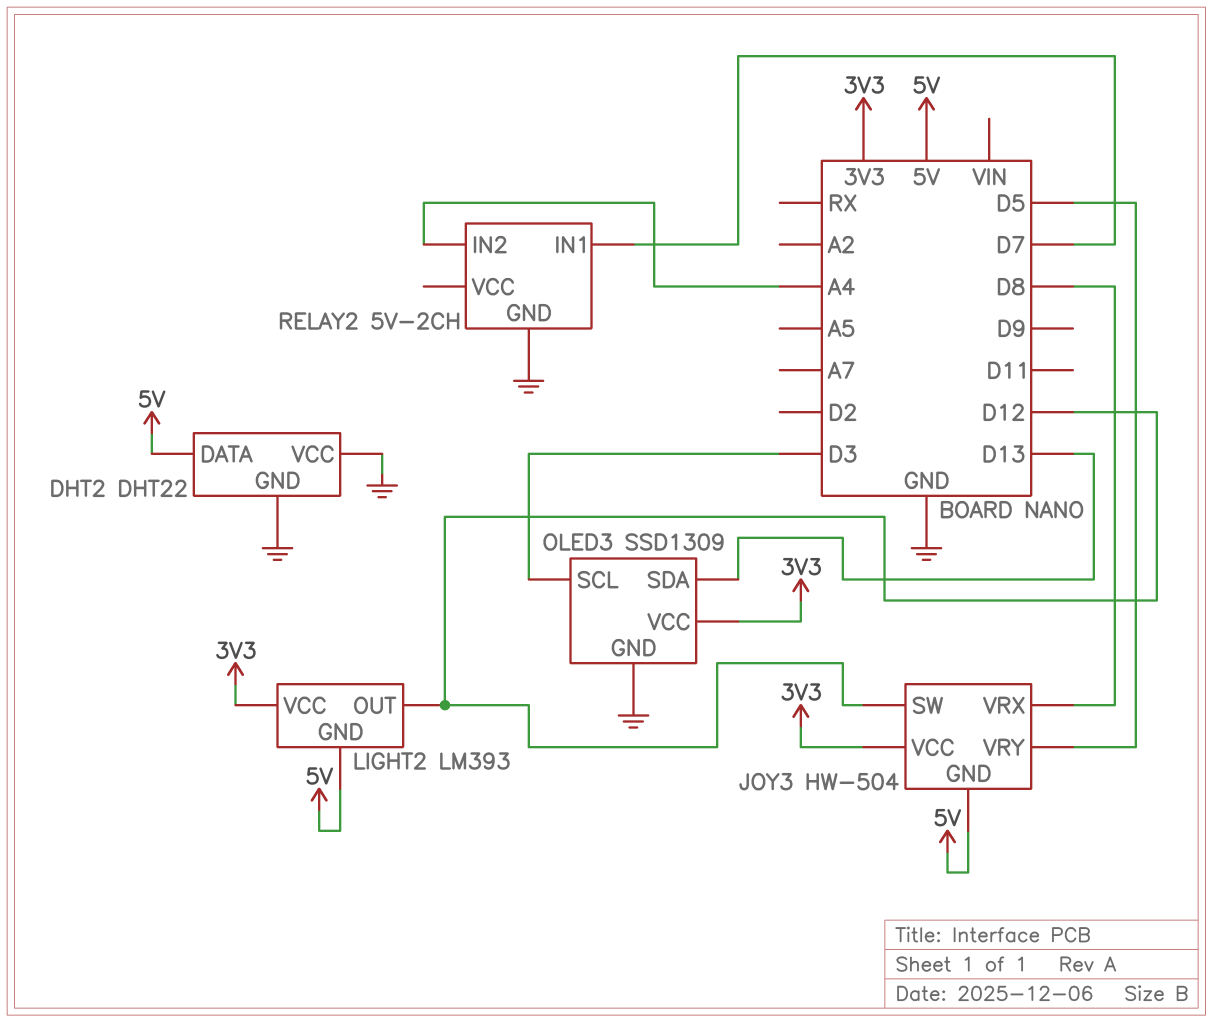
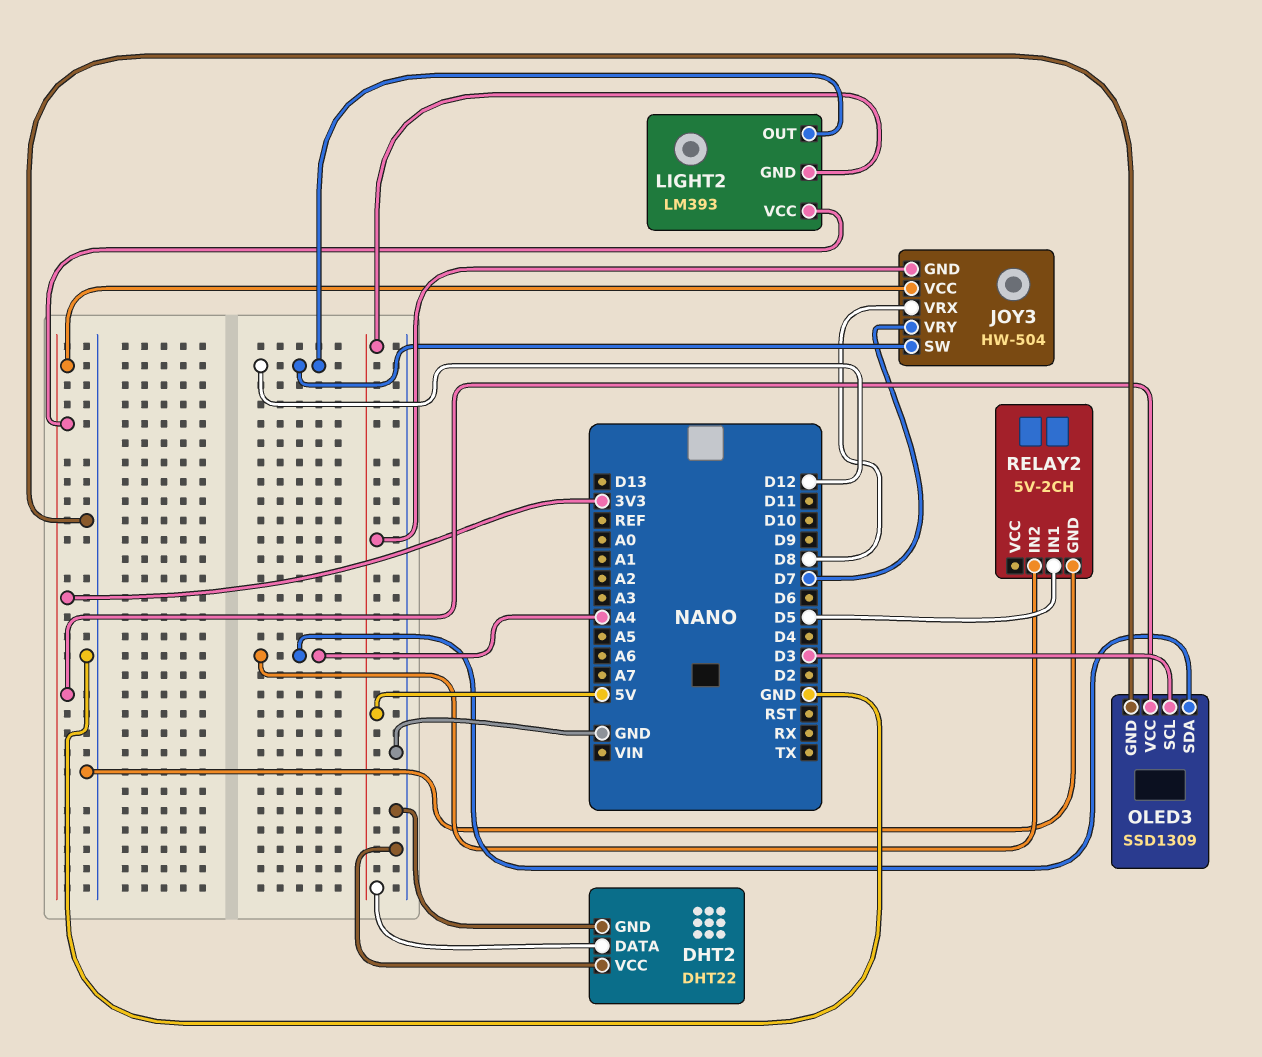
JOY3 pin VRY: D5 -> D7
OLED3 pin SDA: D13 -> A4
RELAY2 pin IN1: D7 -> D5

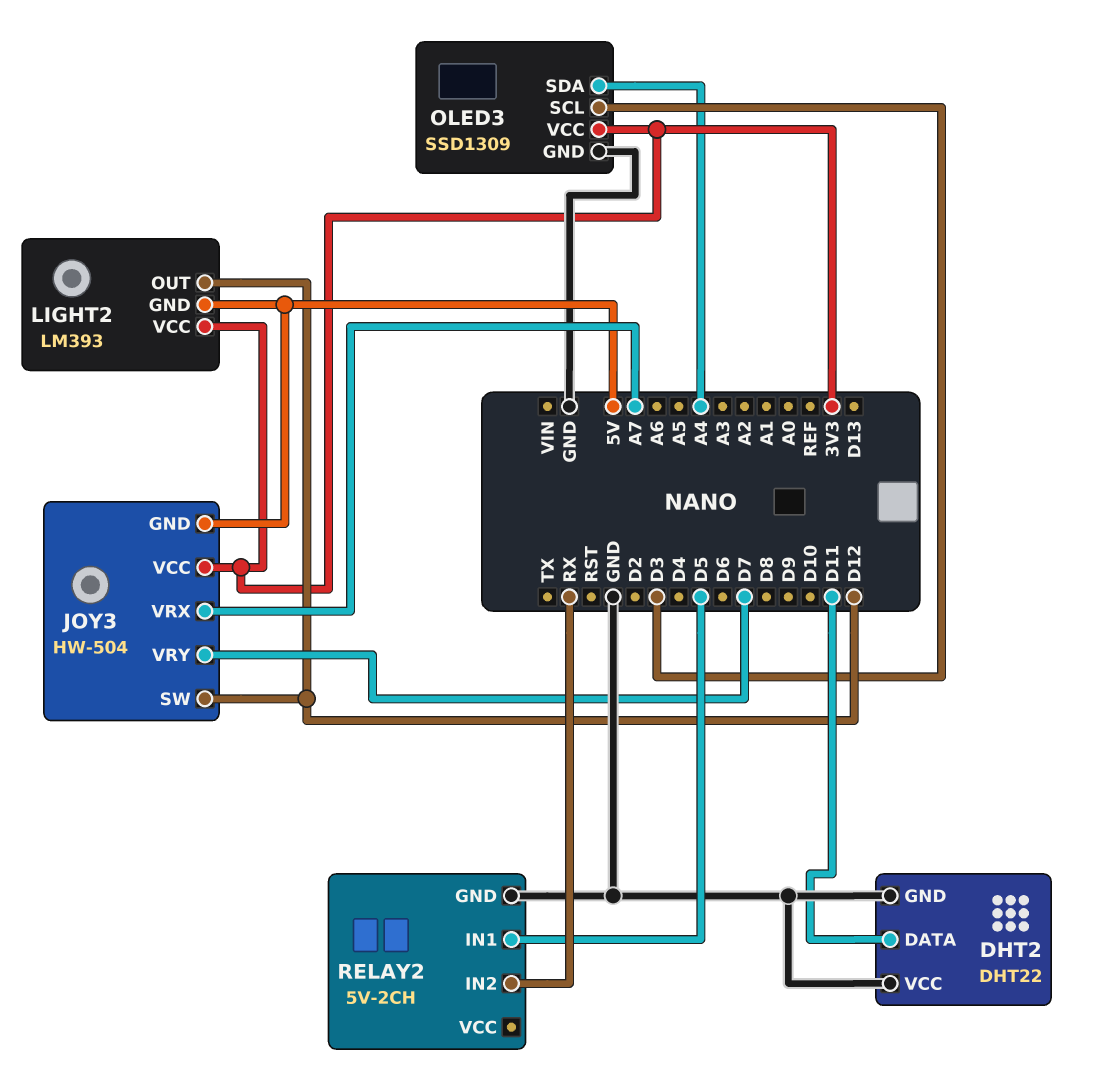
DHT2 pin DATA: 5V -> D11
JOY3 pin VRX: D8 -> A7
RELAY2 pin IN2: A4 -> RX

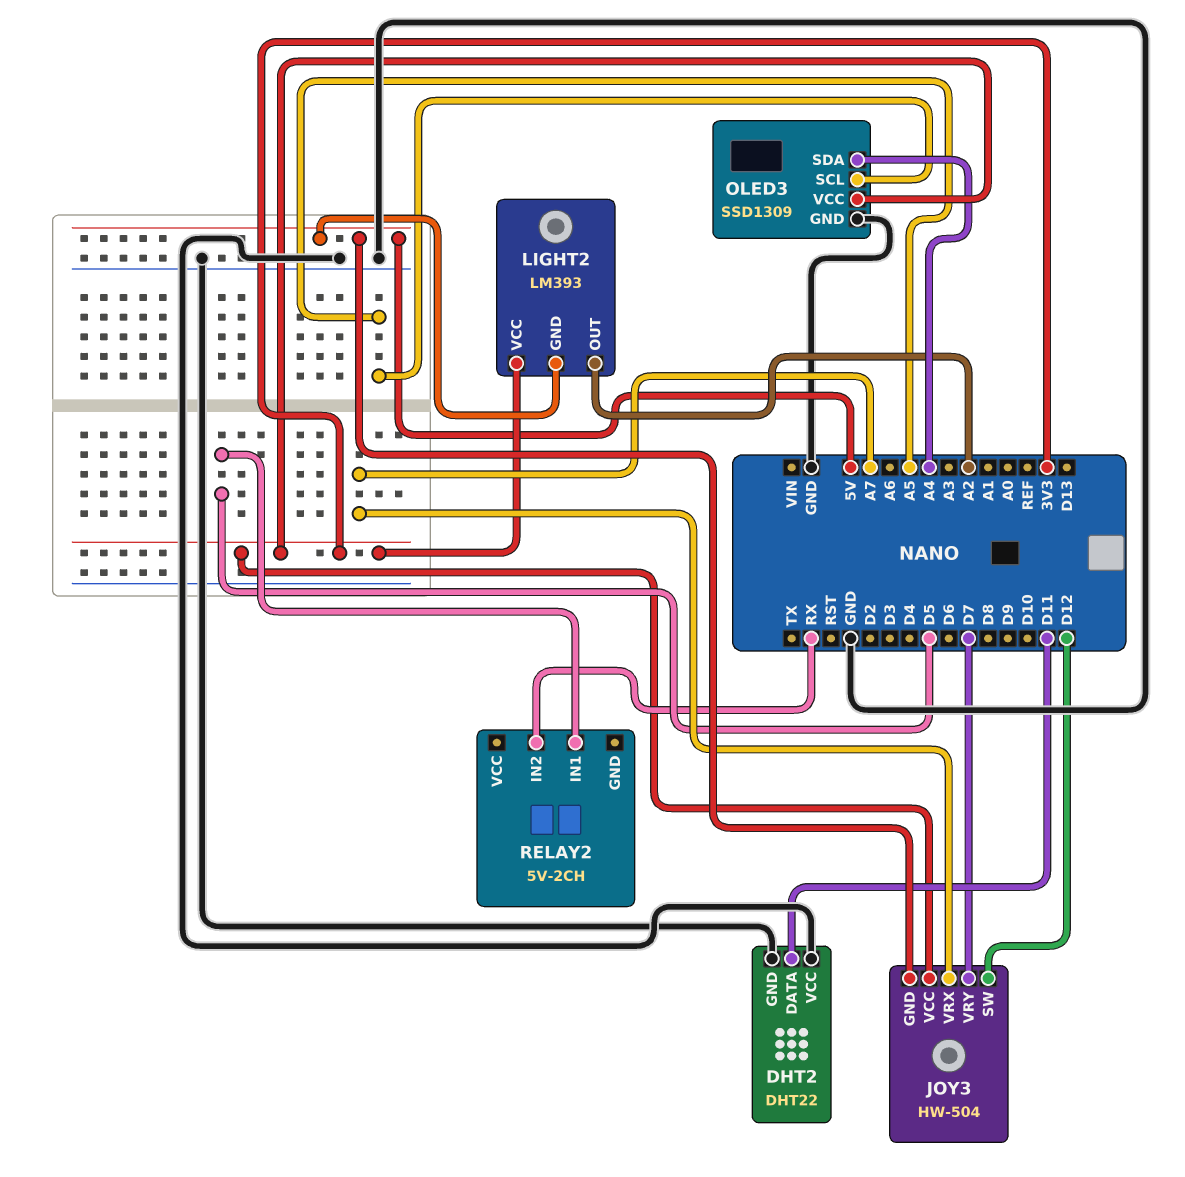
LIGHT2 pin OUT: D12 -> A2
OLED3 pin SCL: D3 -> A5
RELAY2 pin GND: GND -> none

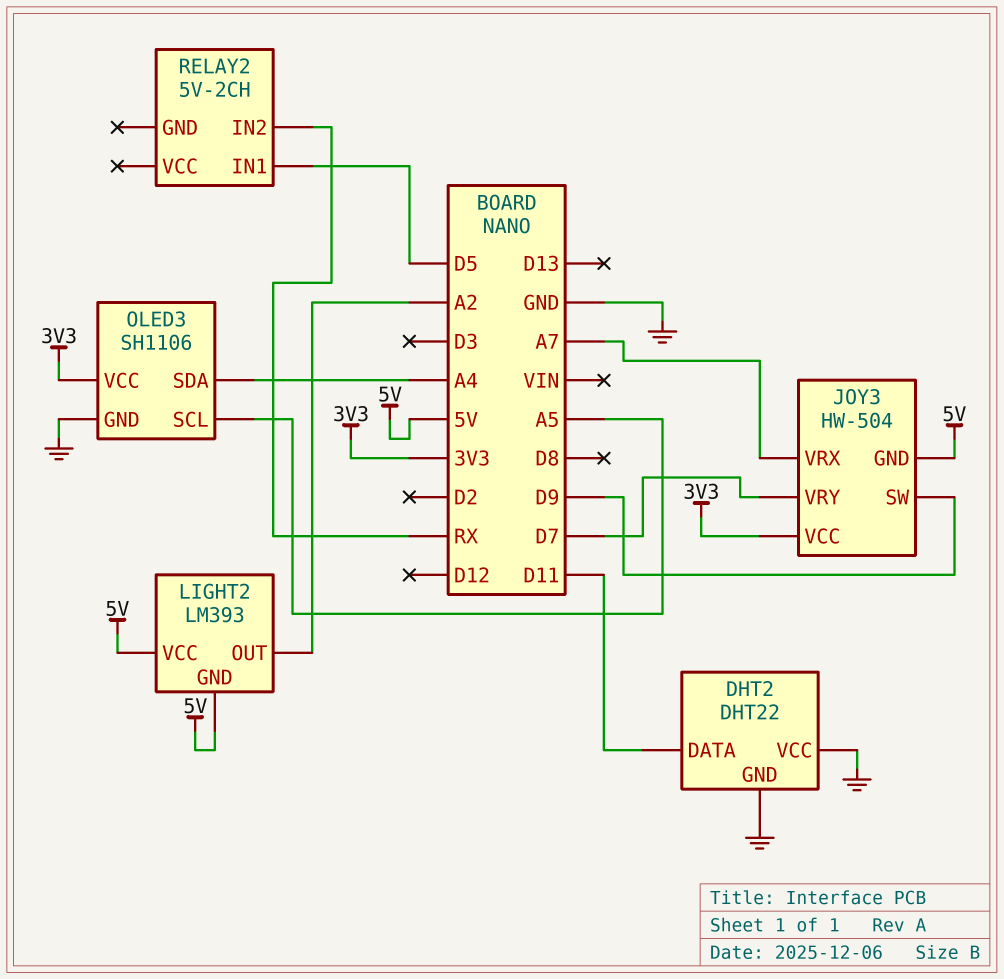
JOY3 pin SW: D12 -> D9
LIGHT2 pin VCC: 3V3 -> 5V
OLED3: SSD1309 -> SH1106

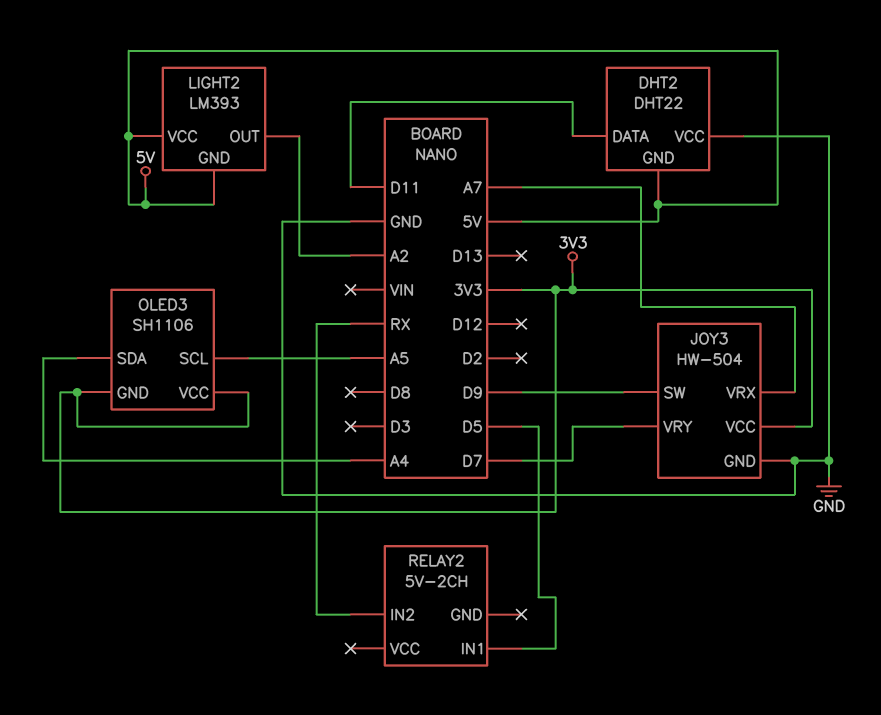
DHT2 pin GND: GND -> 5V
JOY3 pin GND: 5V -> GND
OLED3 pin GND: GND -> 3V3

